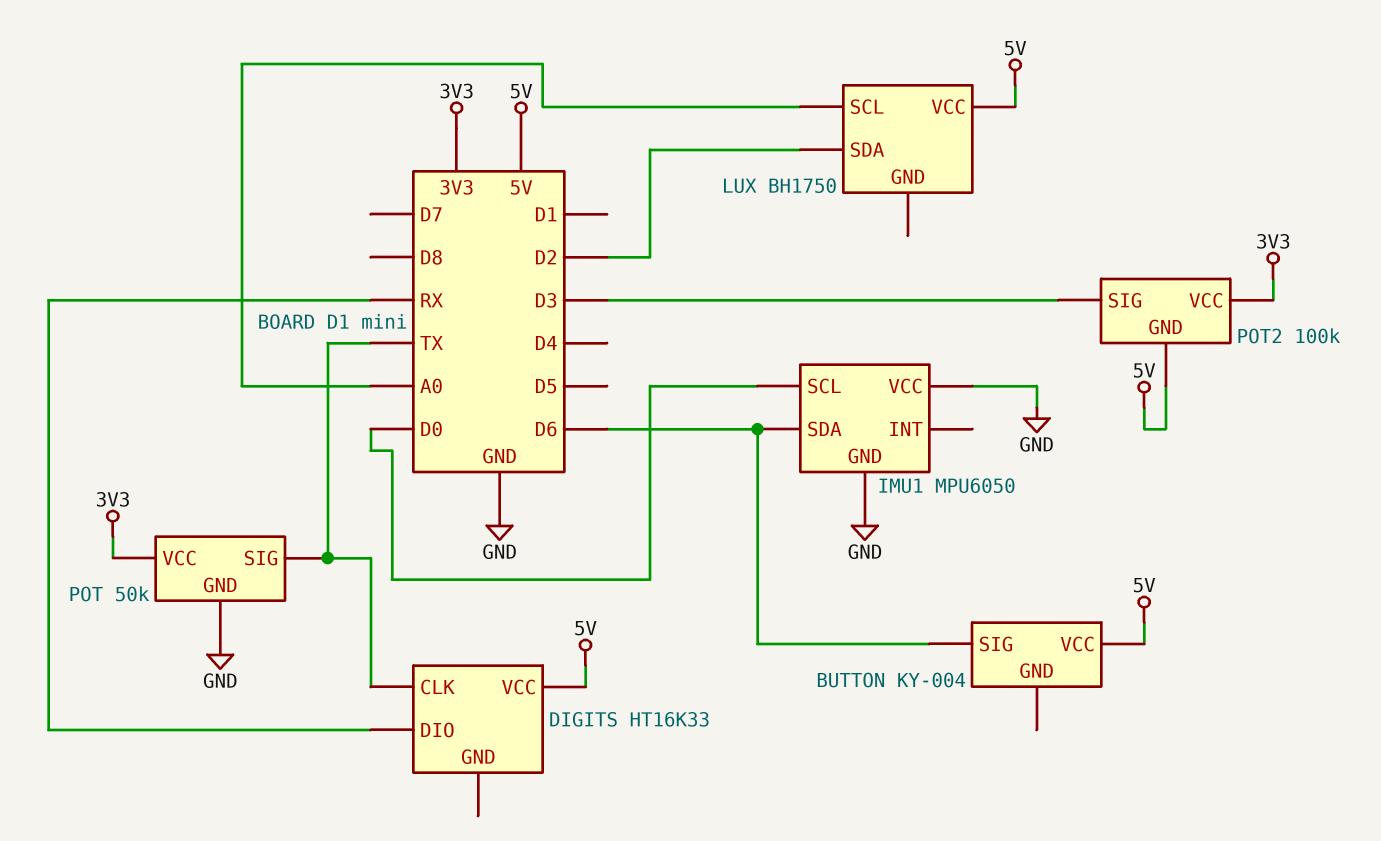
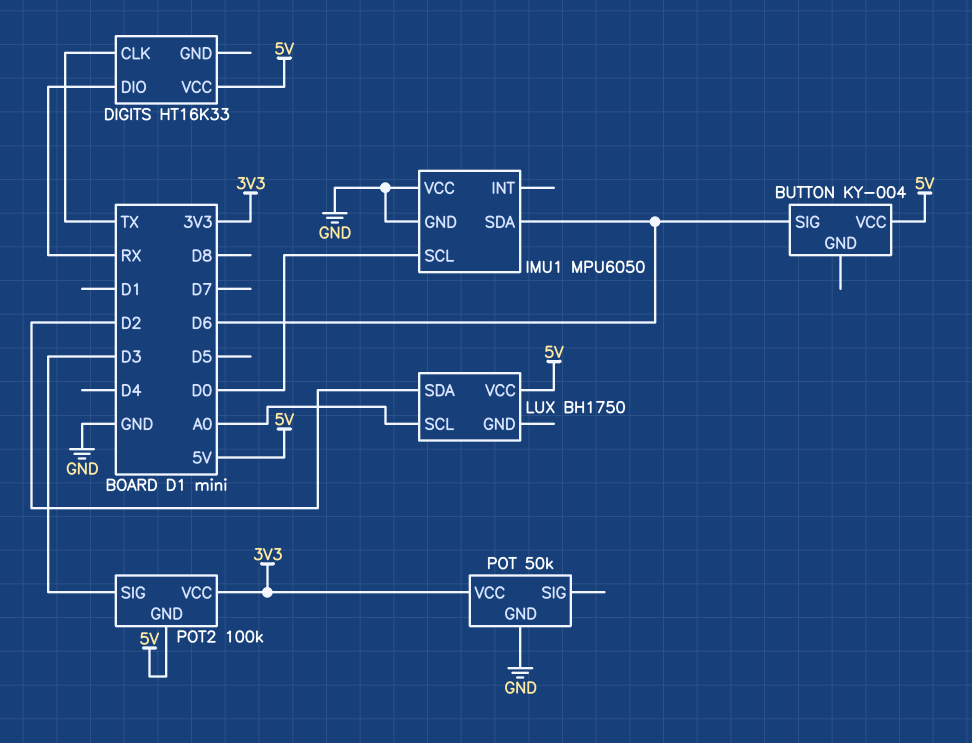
POT pin SIG: TX -> none

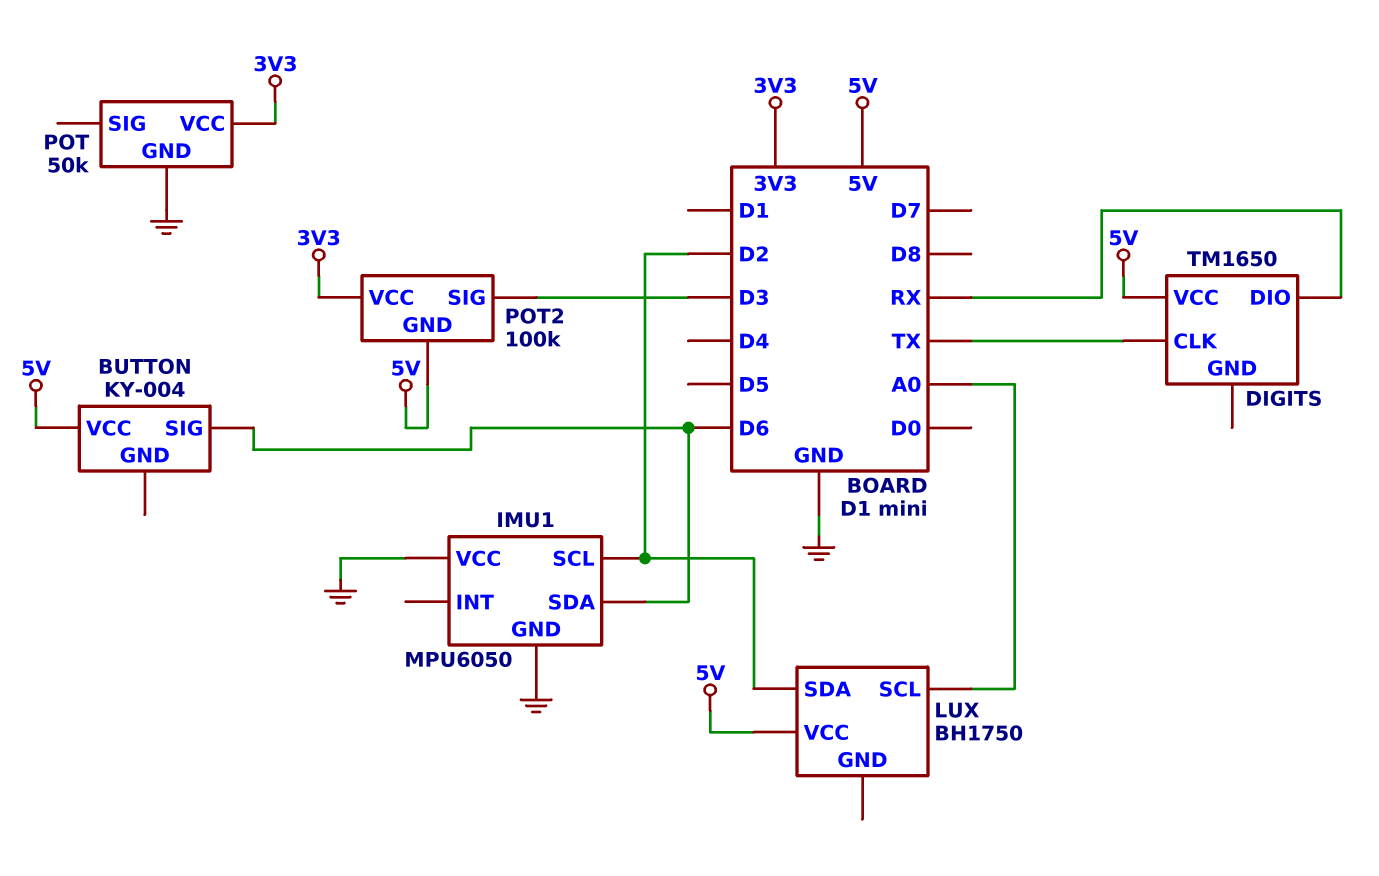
DIGITS: HT16K33 -> TM1650
IMU1 pin SCL: D0 -> D2

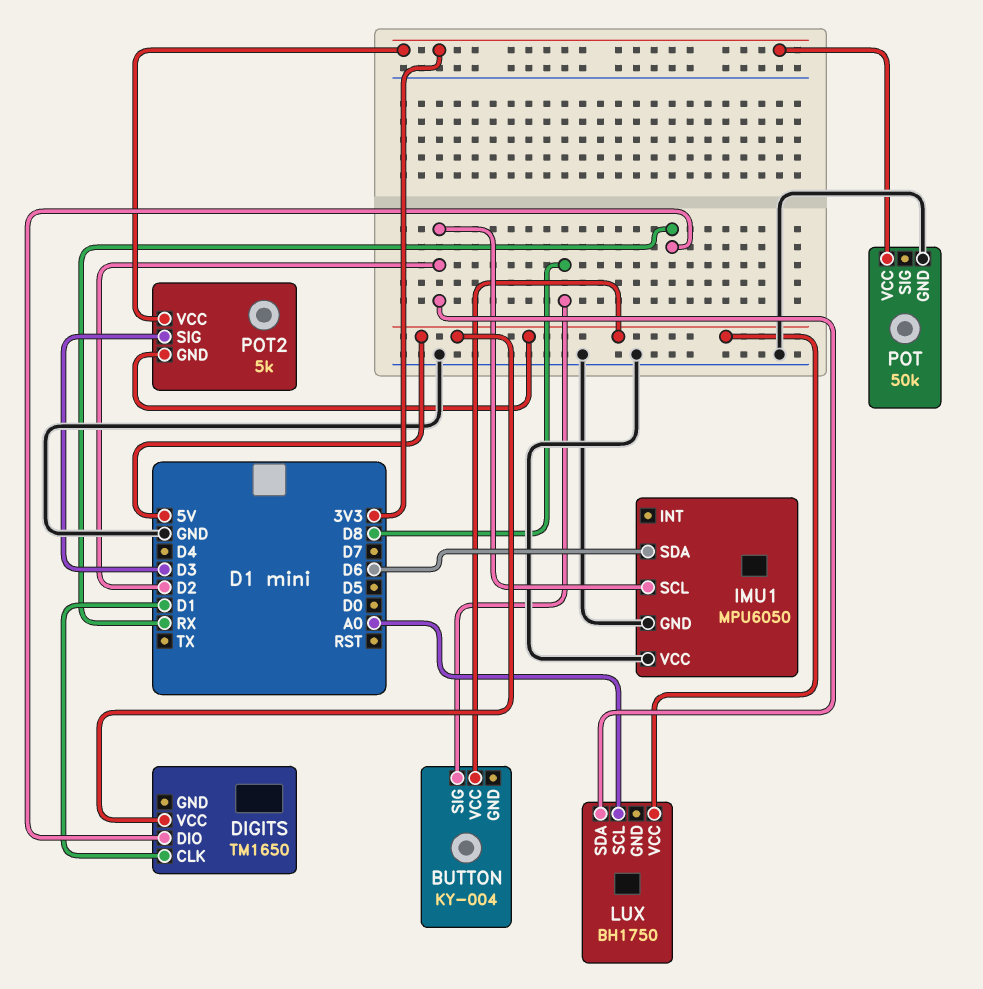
BUTTON pin SIG: D6 -> D8
DIGITS pin CLK: TX -> D1
POT2: 100k -> 5k

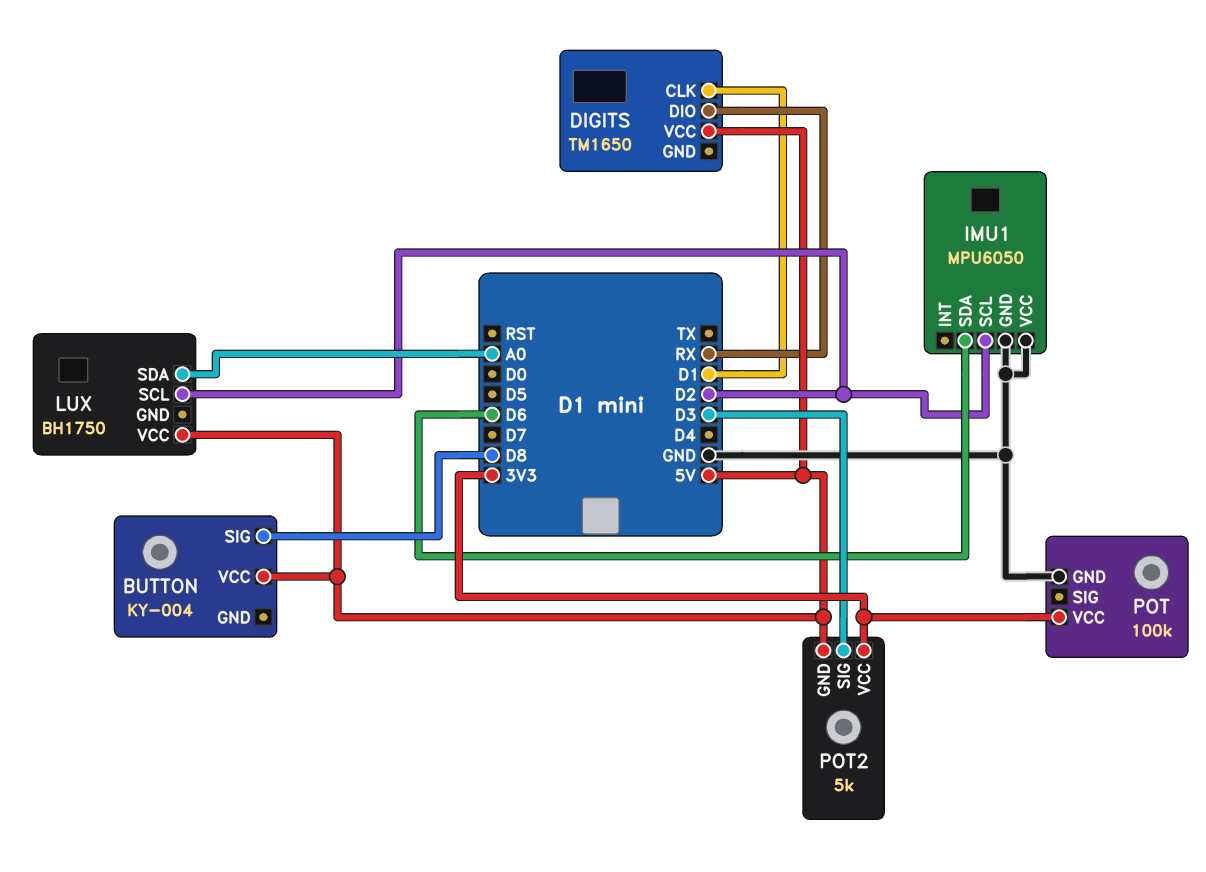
LUX pin SCL: A0 -> D2
LUX pin SDA: D2 -> A0
POT: 50k -> 100k

